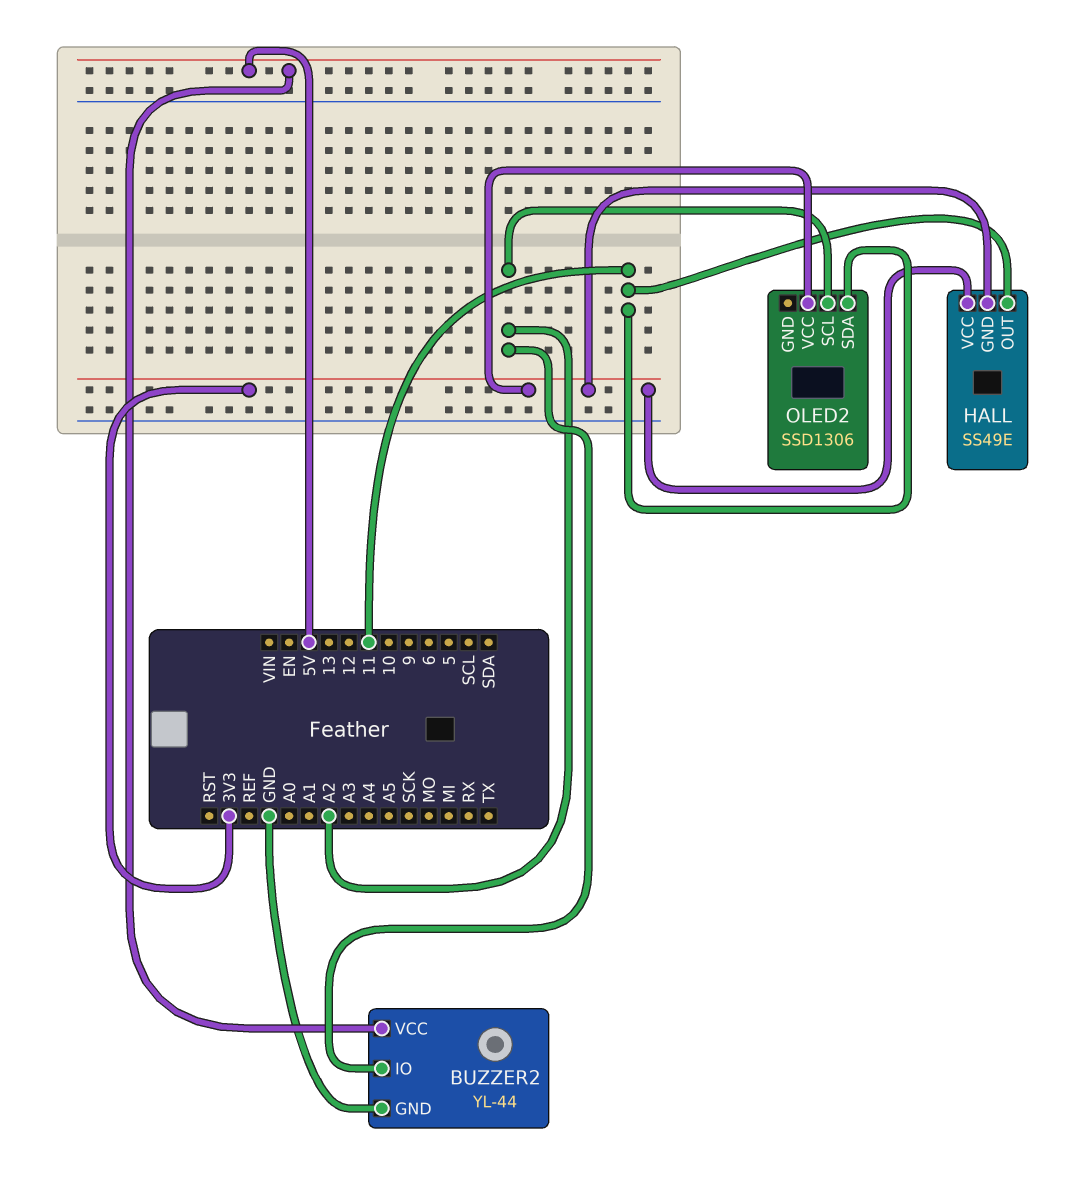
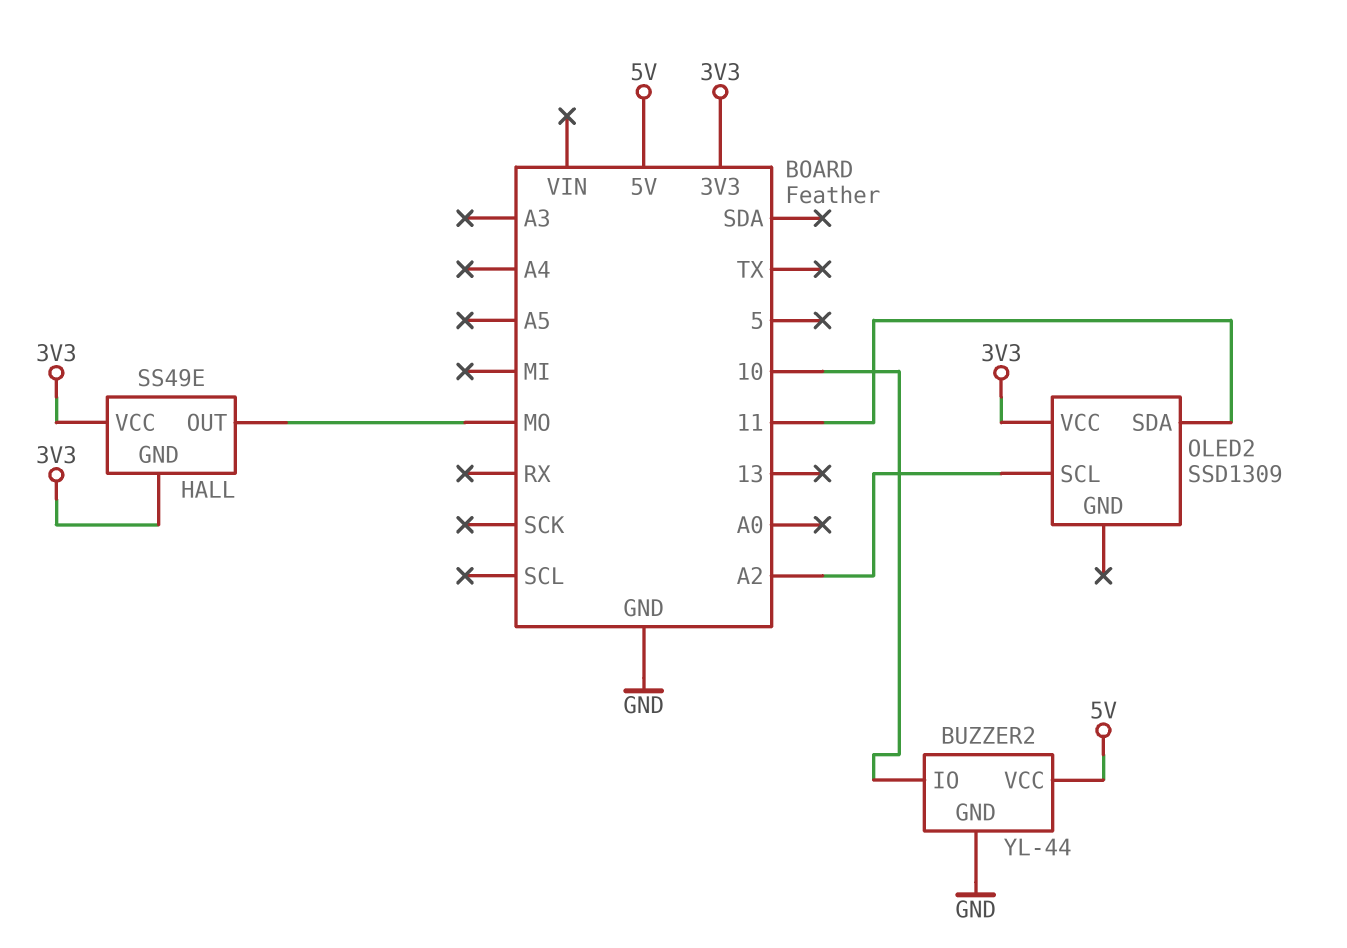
BUZZER2 pin IO: A2 -> 10
HALL pin OUT: 11 -> MO
OLED2: SSD1306 -> SSD1309

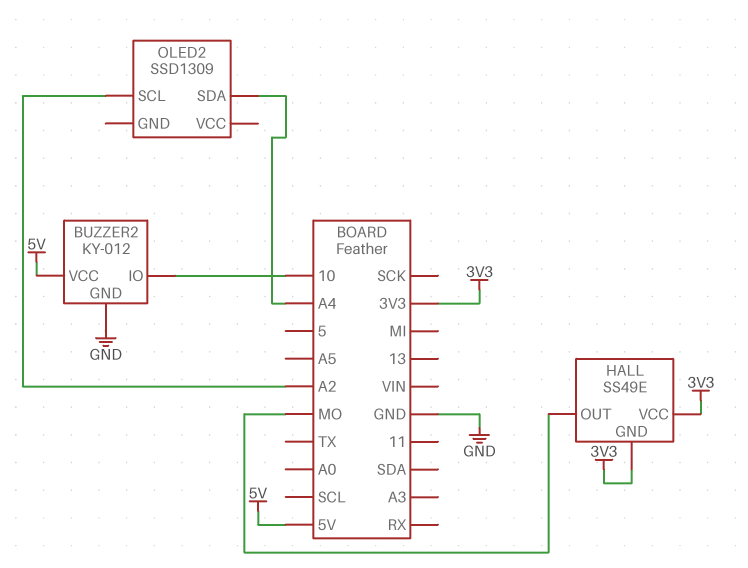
BUZZER2: YL-44 -> KY-012
OLED2 pin SDA: 11 -> A4
OLED2 pin VCC: 3V3 -> none

